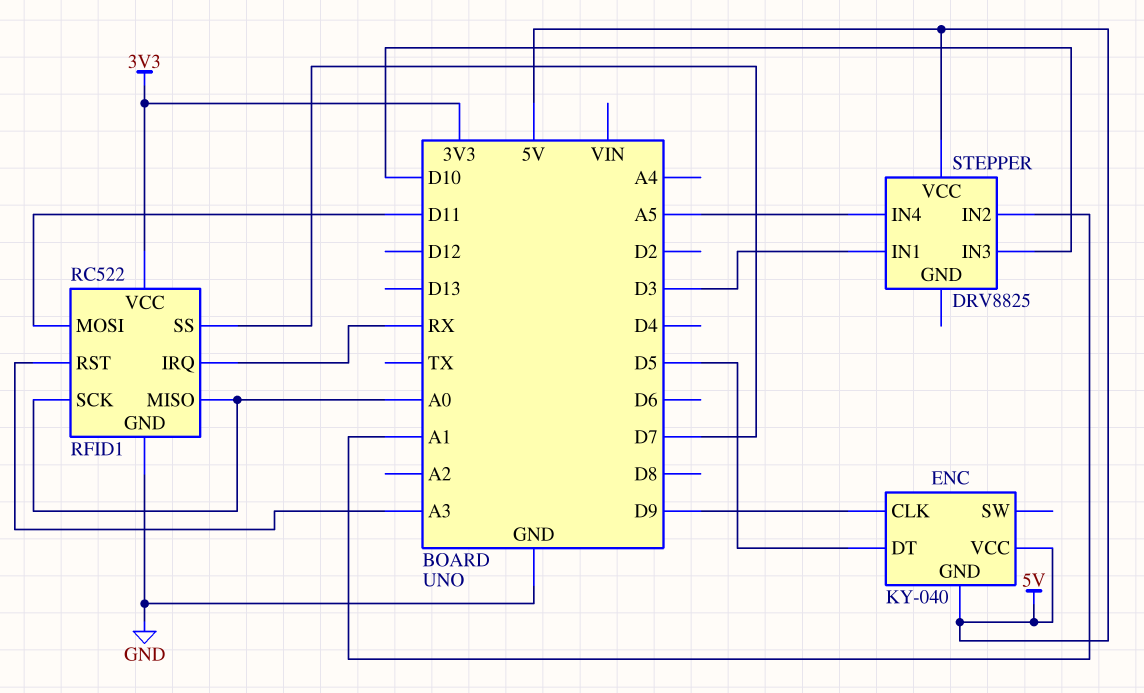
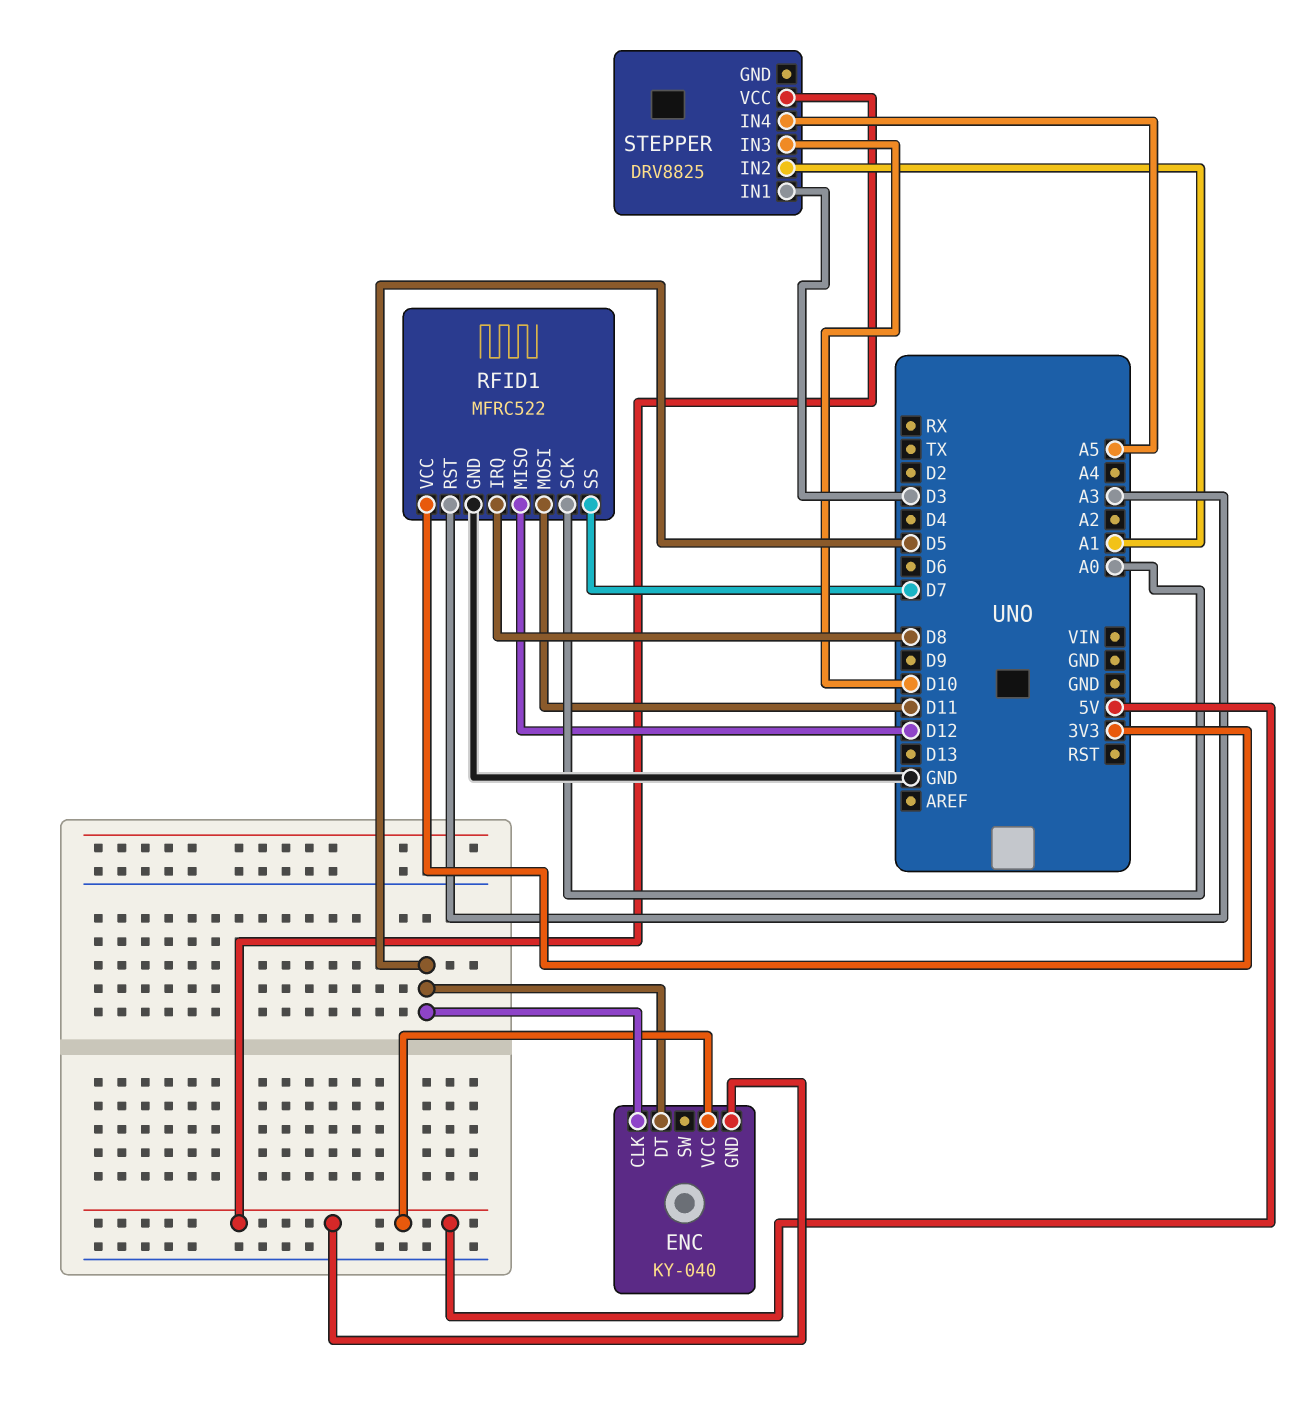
ENC pin CLK: D9 -> D5
RFID1: RC522 -> MFRC522
RFID1 pin IRQ: RX -> D8
RFID1 pin MISO: A0 -> D12

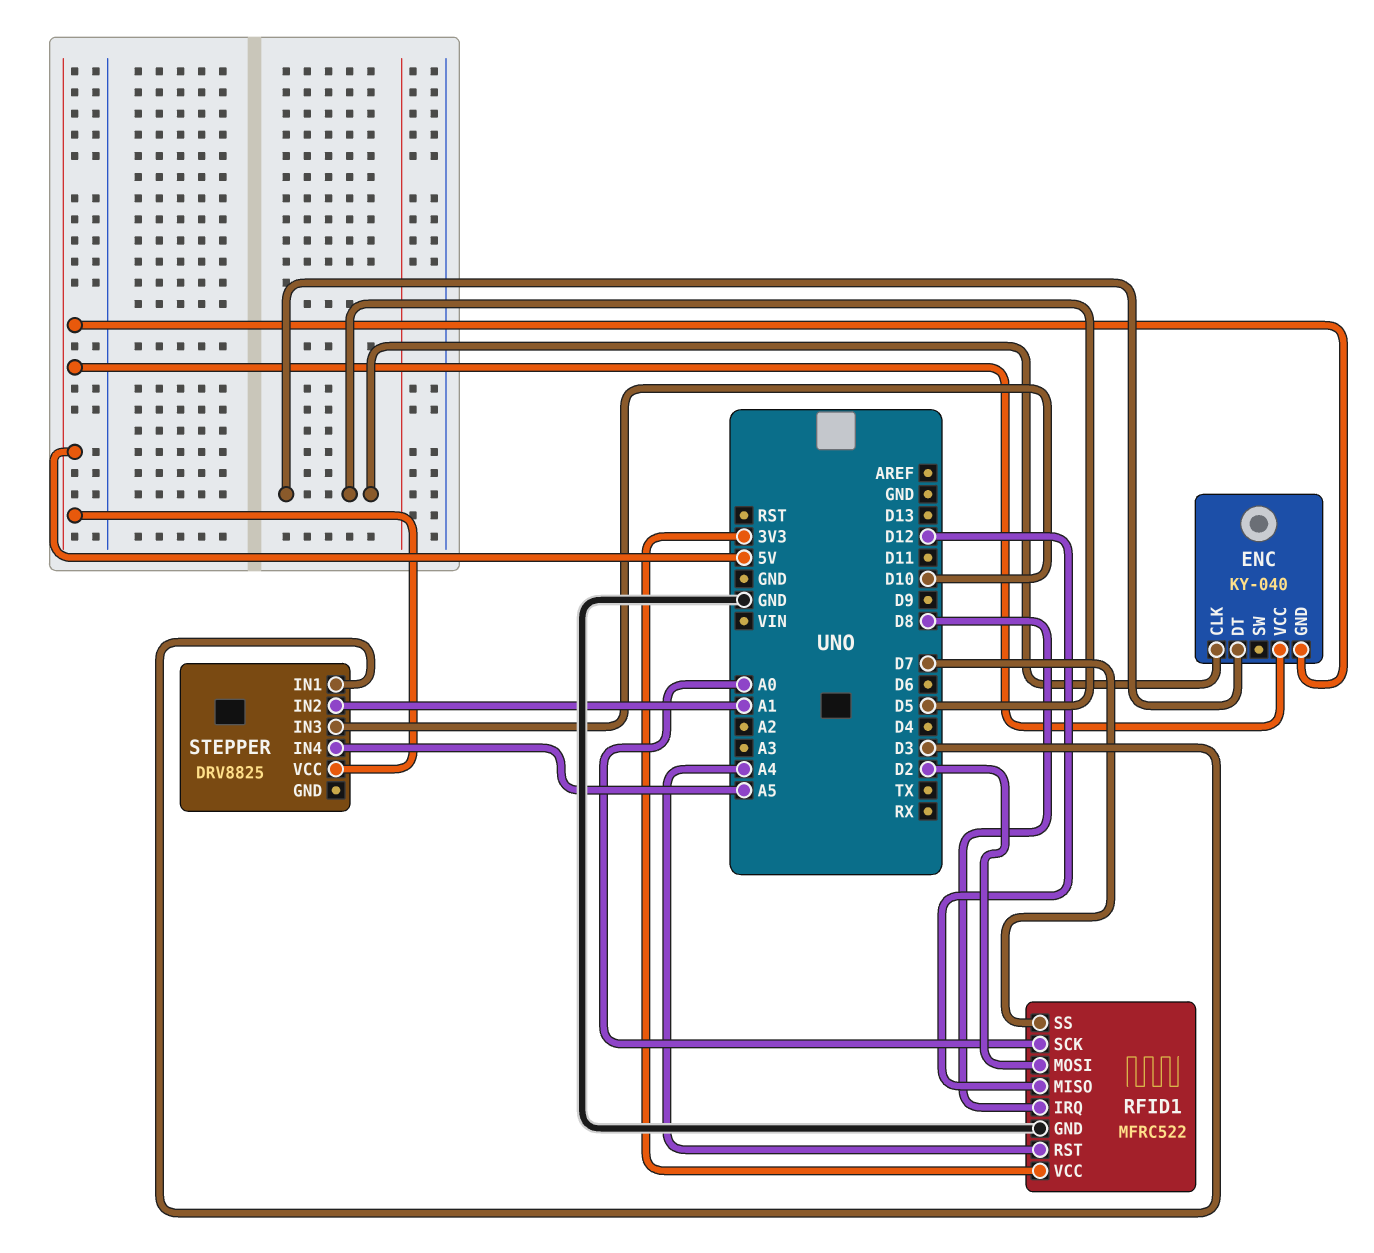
RFID1 pin MOSI: D11 -> D2
RFID1 pin RST: A3 -> A4

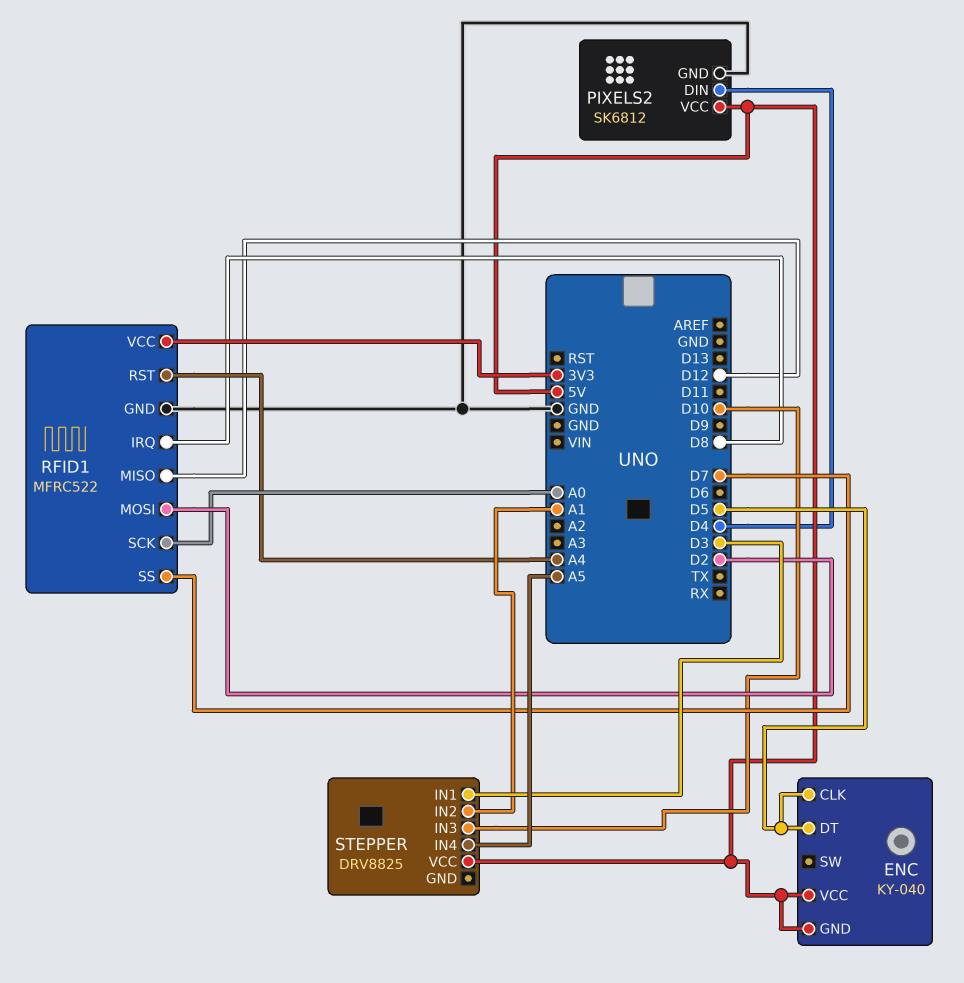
PIXELS2: none -> SK6812
PIXELS2 pin DIN: none -> D4
PIXELS2 pin GND: none -> GND
PIXELS2 pin VCC: none -> 5V

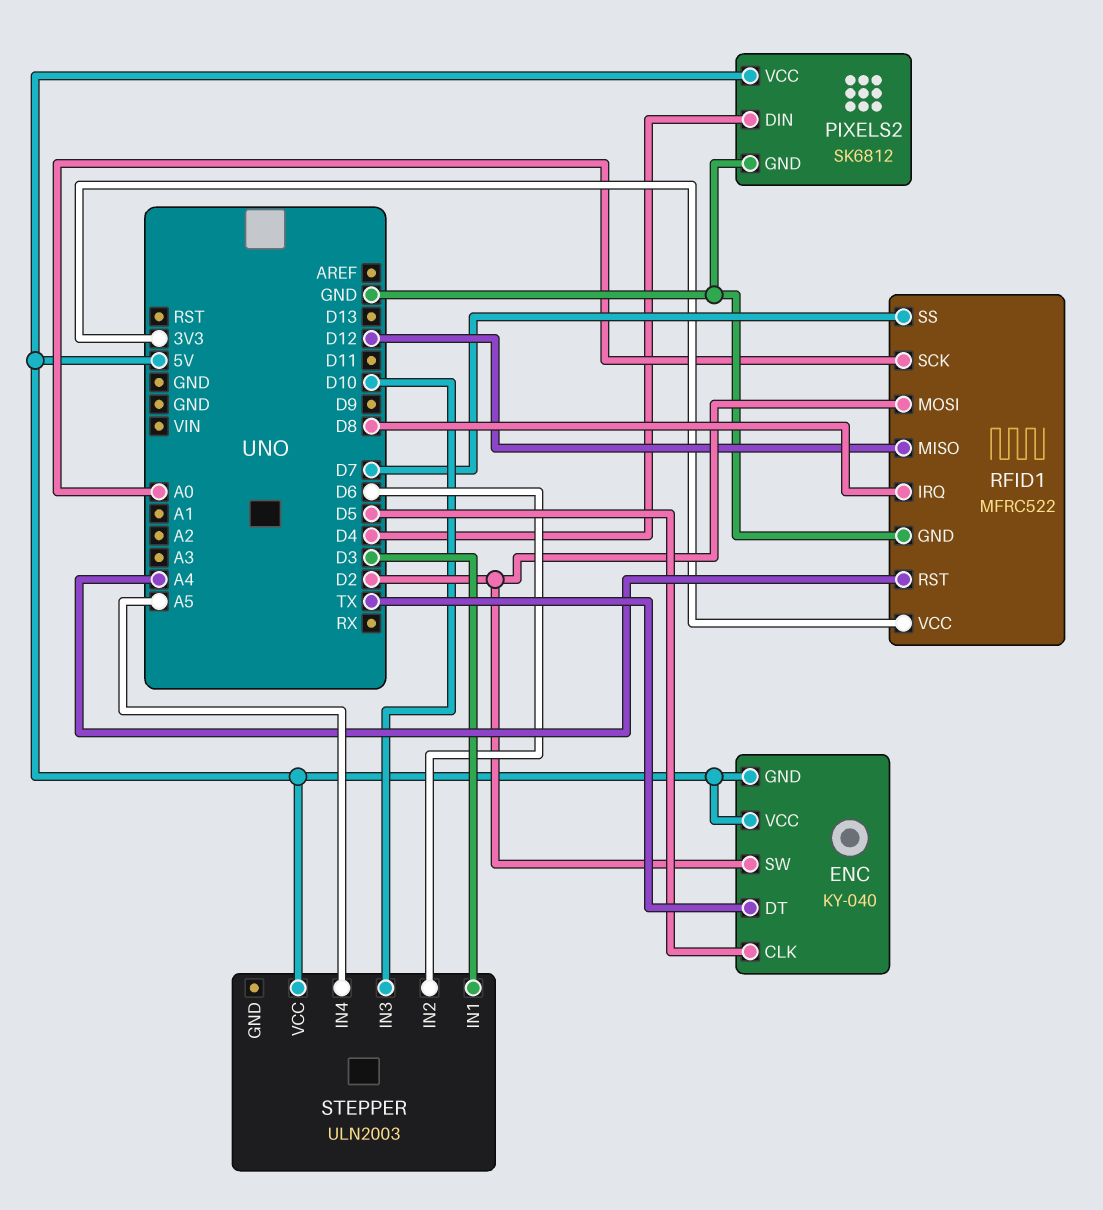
ENC pin DT: D5 -> TX
ENC pin SW: none -> D2
STEPPER: DRV8825 -> ULN2003
STEPPER pin IN2: A1 -> D6

